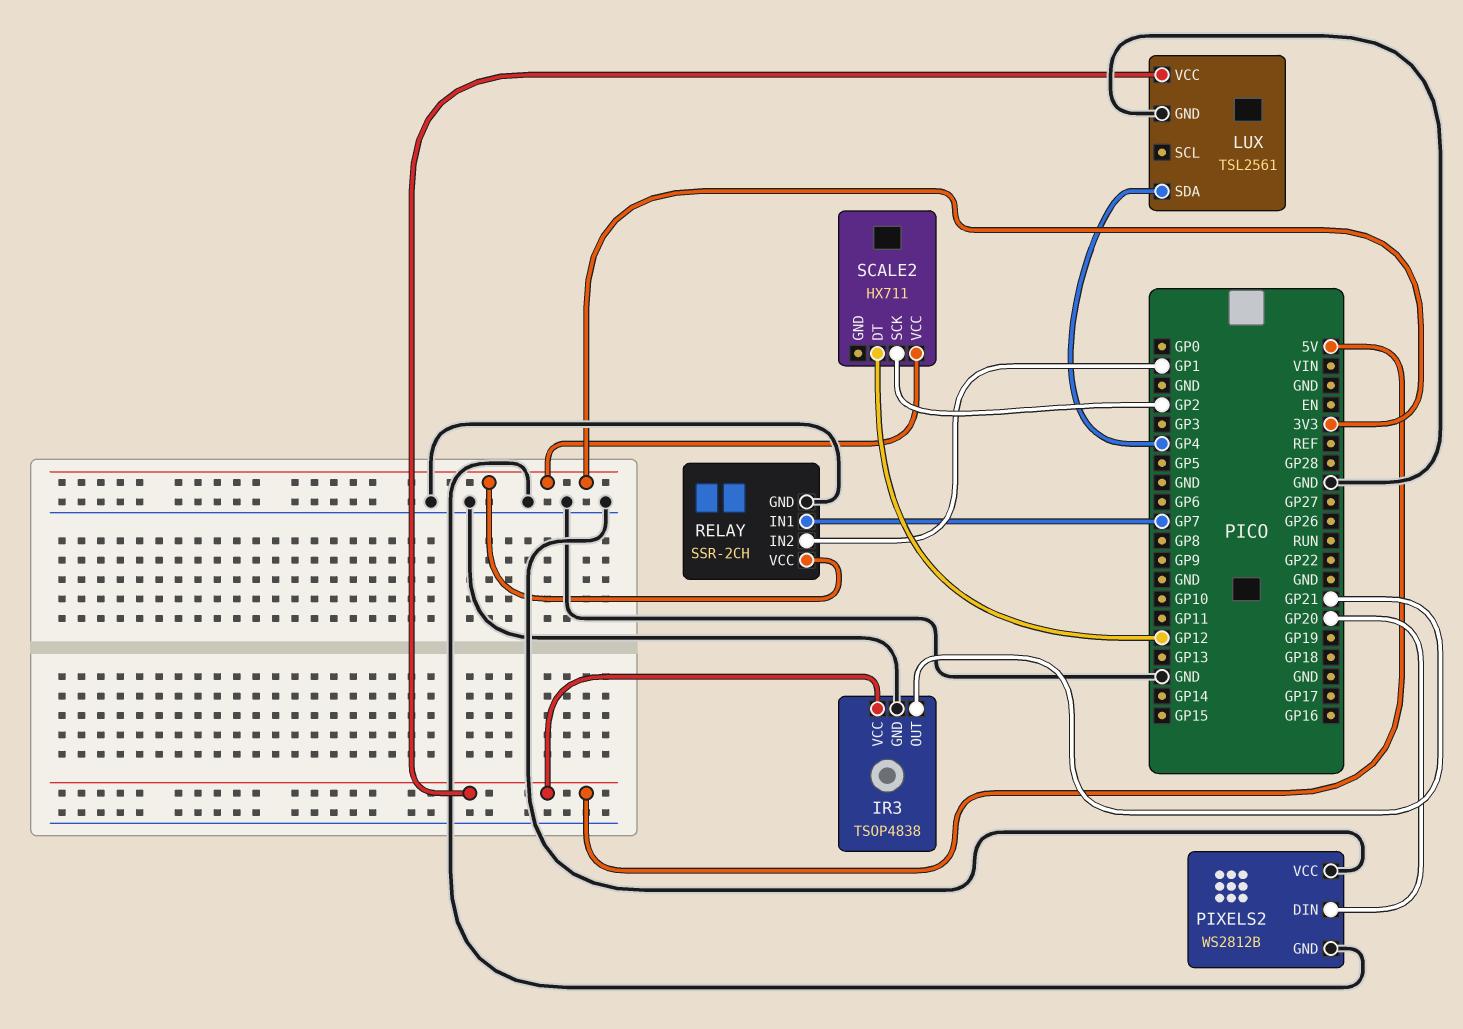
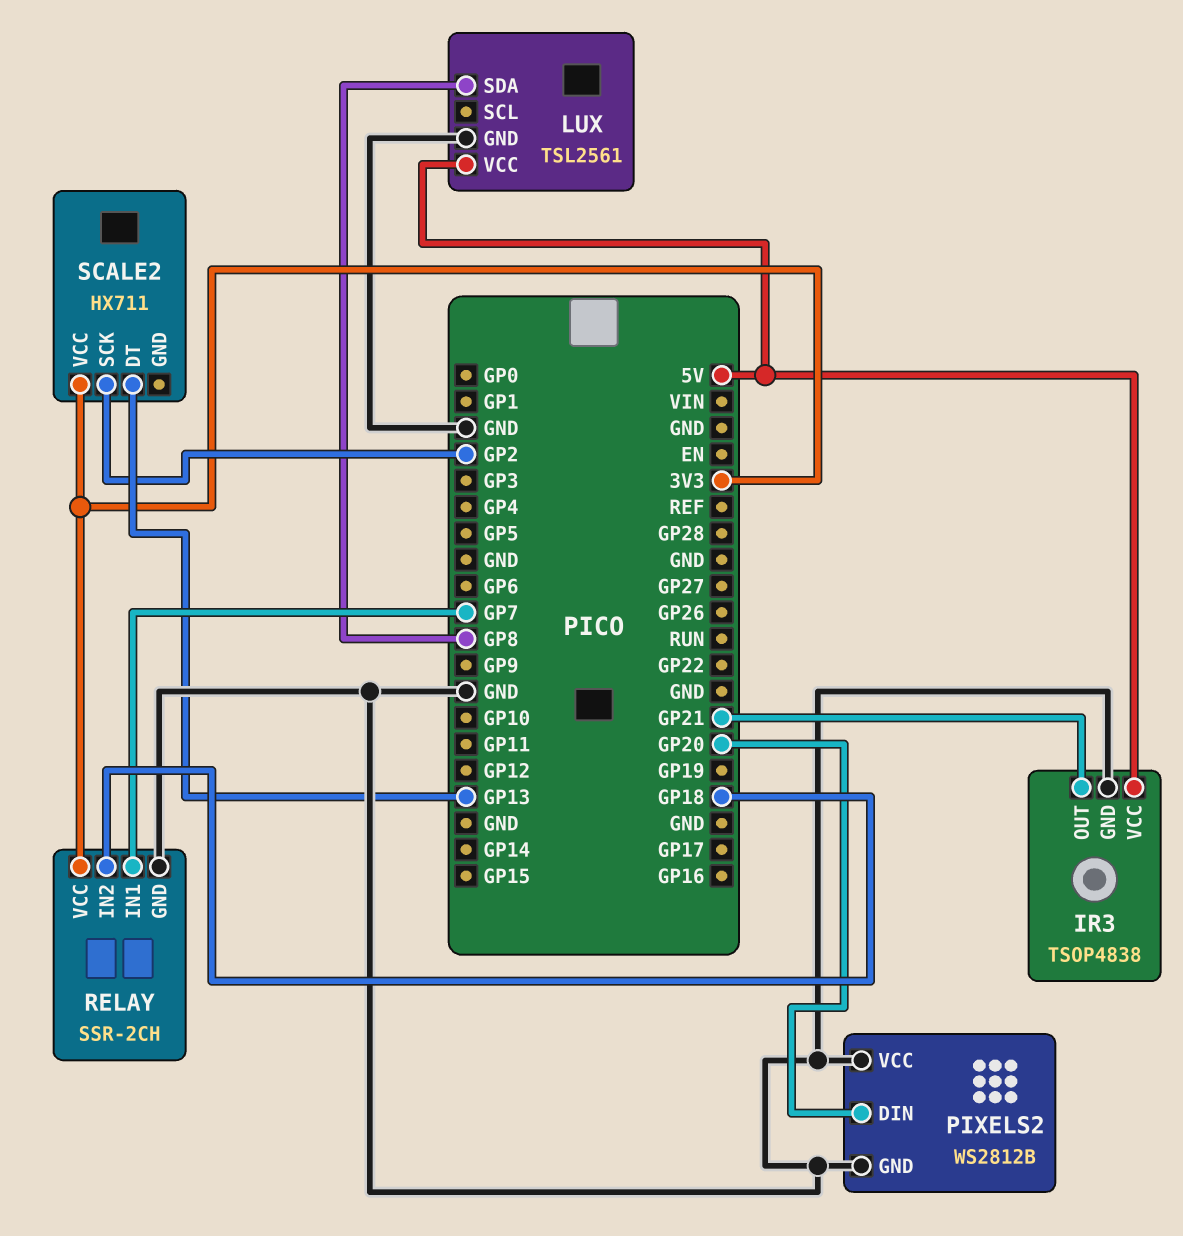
LUX pin SDA: GP4 -> GP8
RELAY pin IN2: GP1 -> GP18
SCALE2 pin DT: GP12 -> GP13

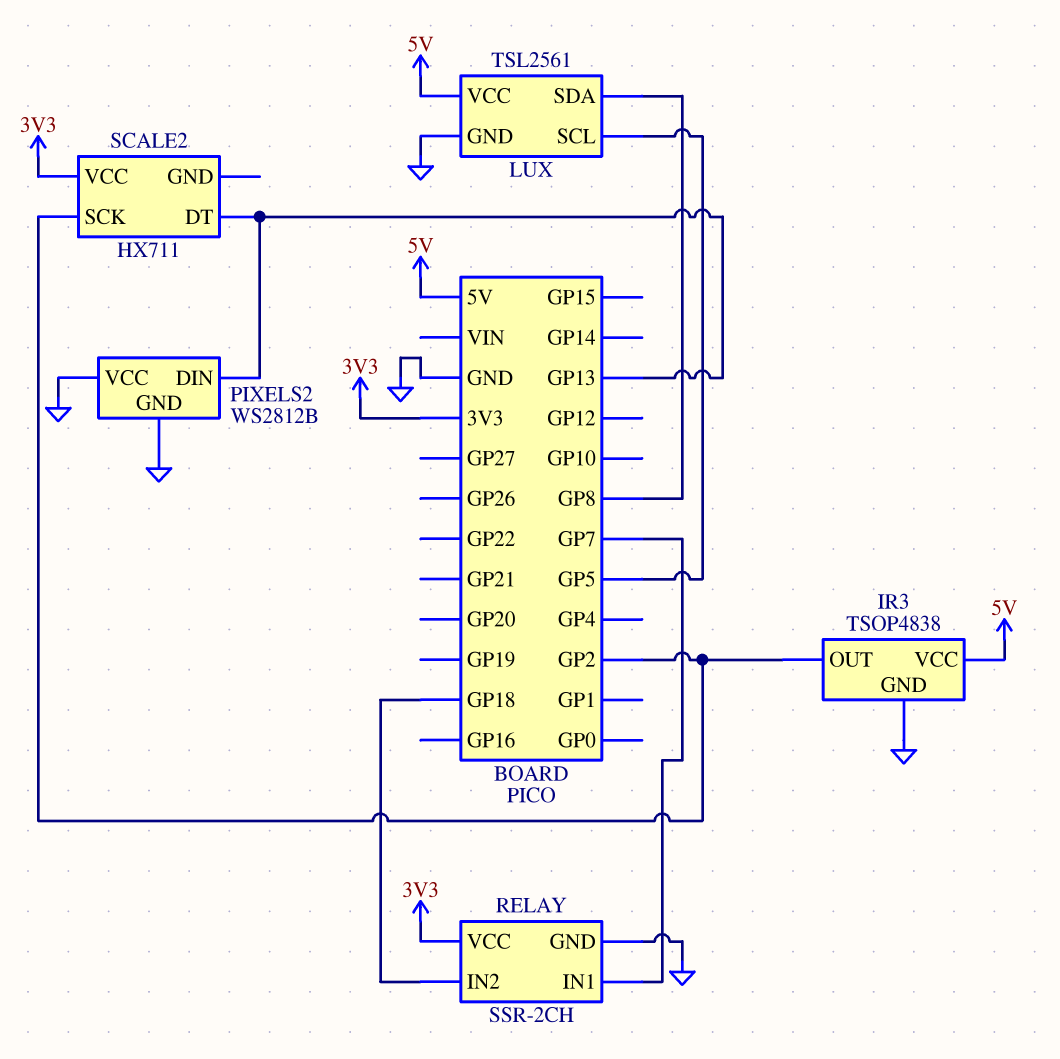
IR3 pin OUT: GP21 -> GP2
LUX pin SCL: none -> GP5
PIXELS2 pin DIN: GP20 -> GP13

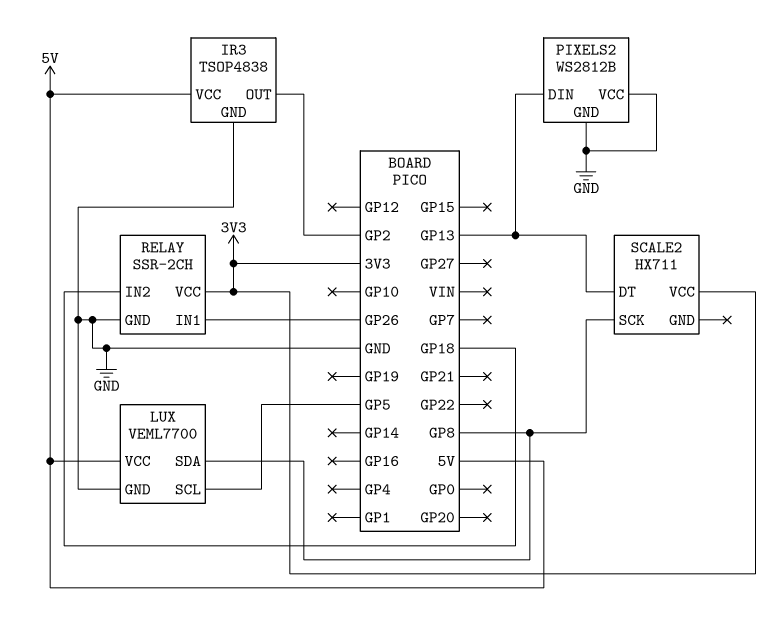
LUX: TSL2561 -> VEML7700
RELAY pin IN1: GP7 -> GP26
SCALE2 pin SCK: GP2 -> GP8

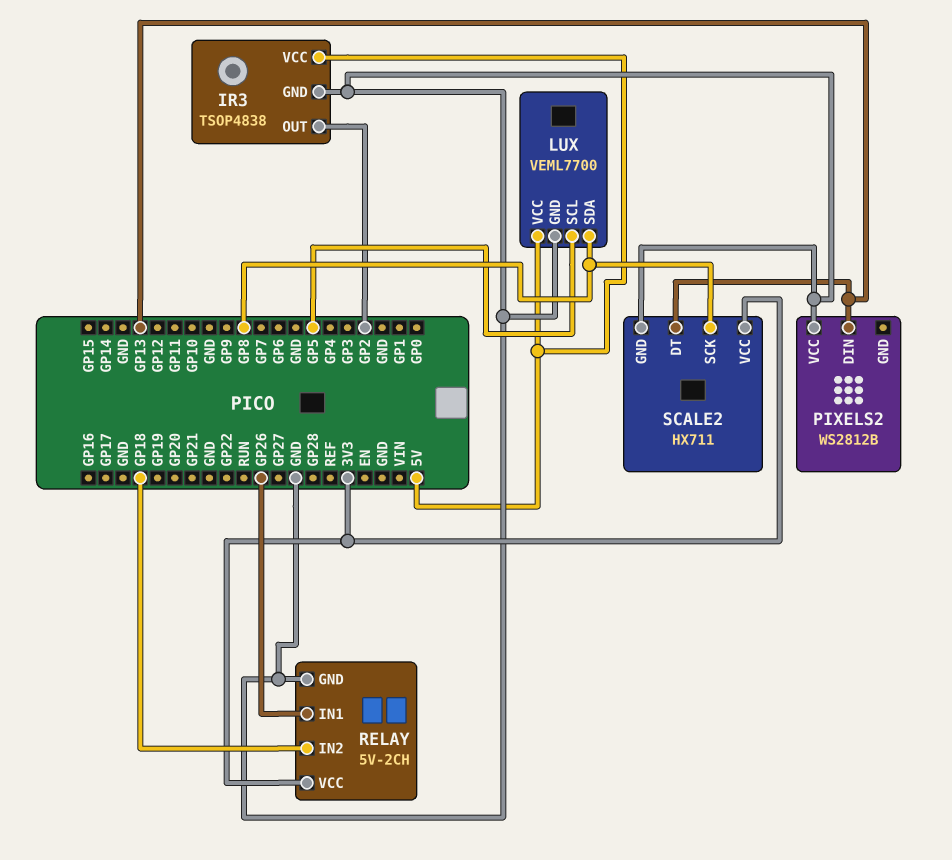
PIXELS2 pin GND: GND -> none
RELAY: SSR-2CH -> 5V-2CH
SCALE2 pin GND: none -> GND

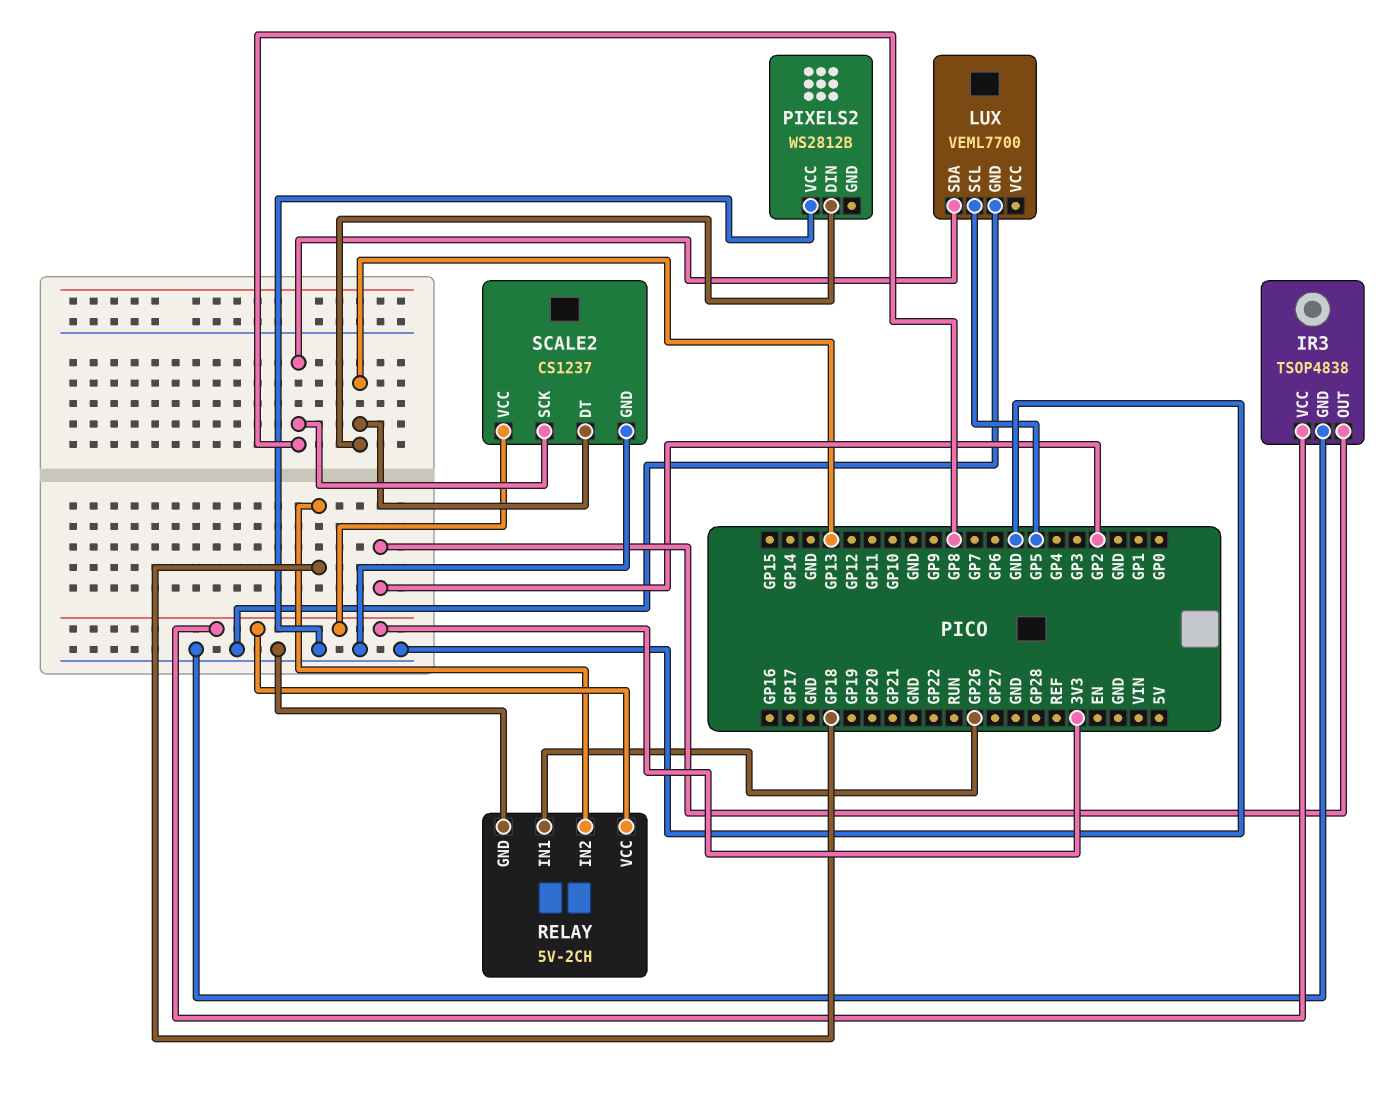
IR3 pin VCC: 5V -> 3V3
LUX pin VCC: 5V -> none
SCALE2: HX711 -> CS1237

